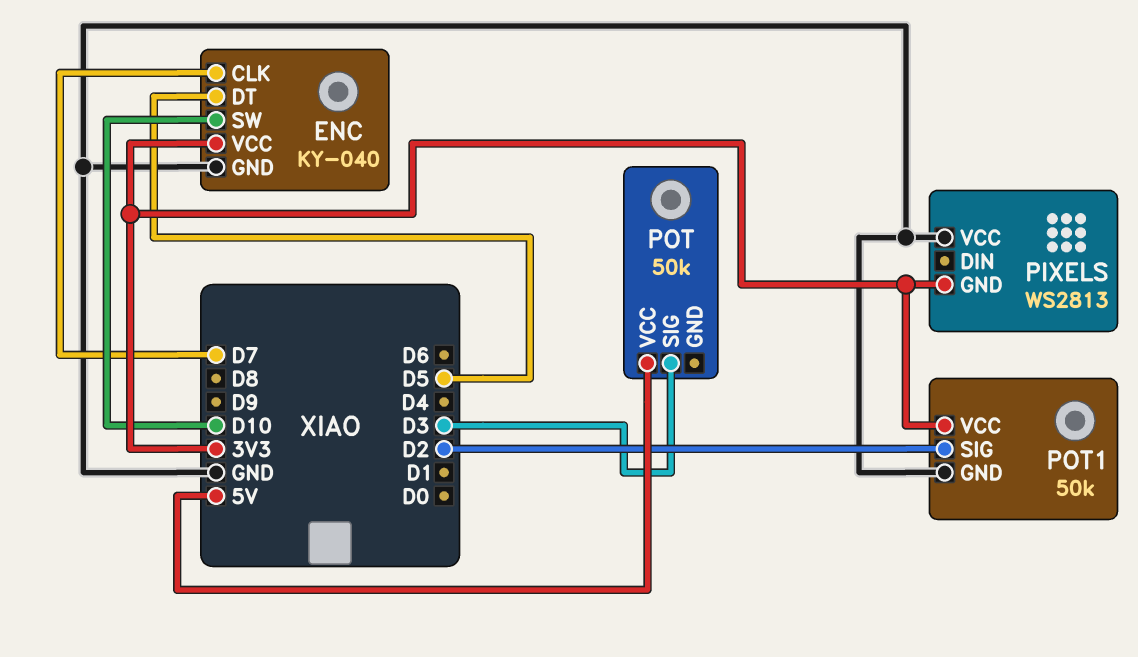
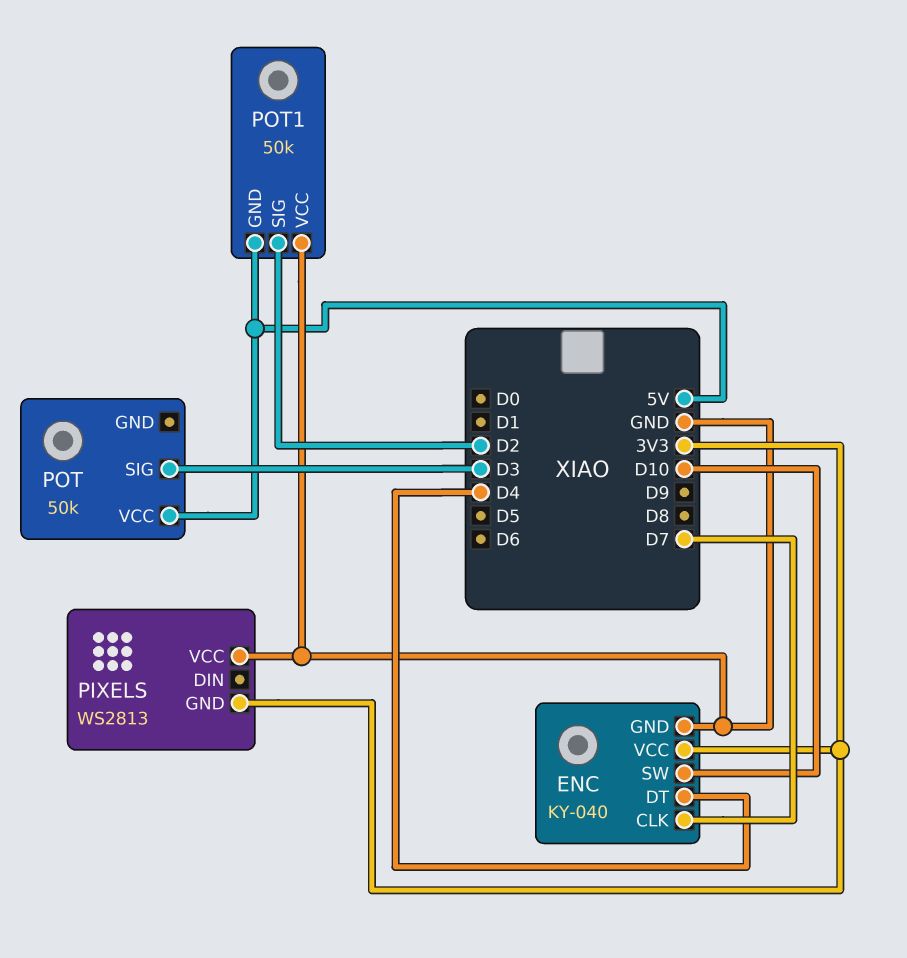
ENC pin DT: D5 -> D4
POT1 pin GND: GND -> 5V
POT1 pin VCC: 3V3 -> GND

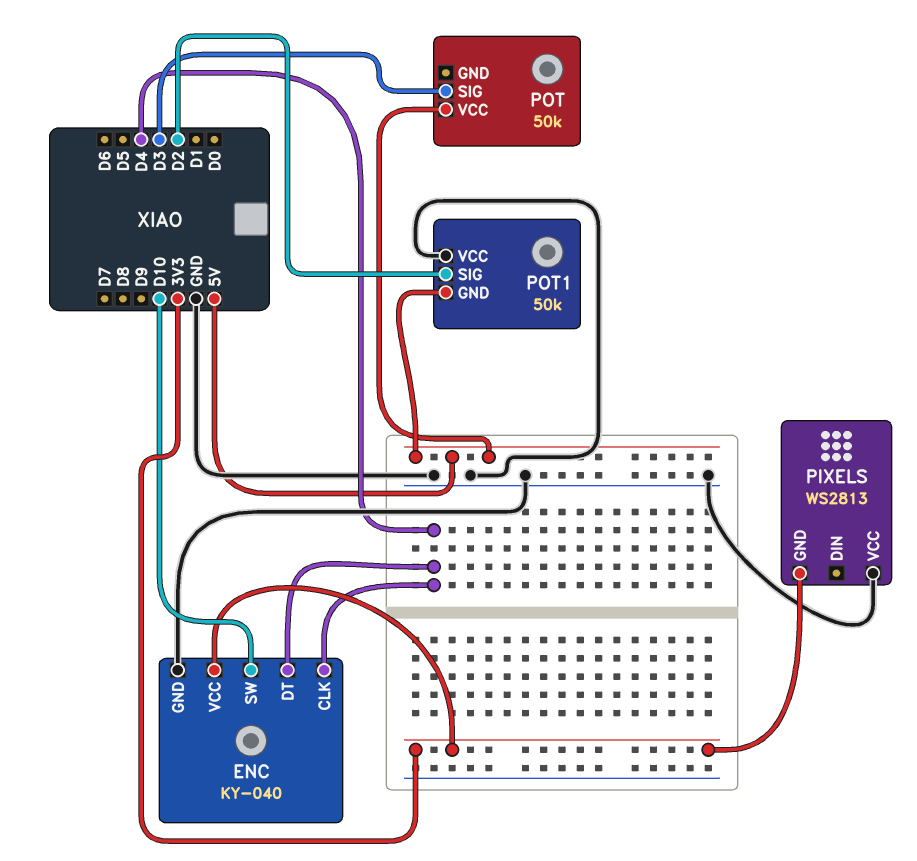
ENC pin CLK: D7 -> D4

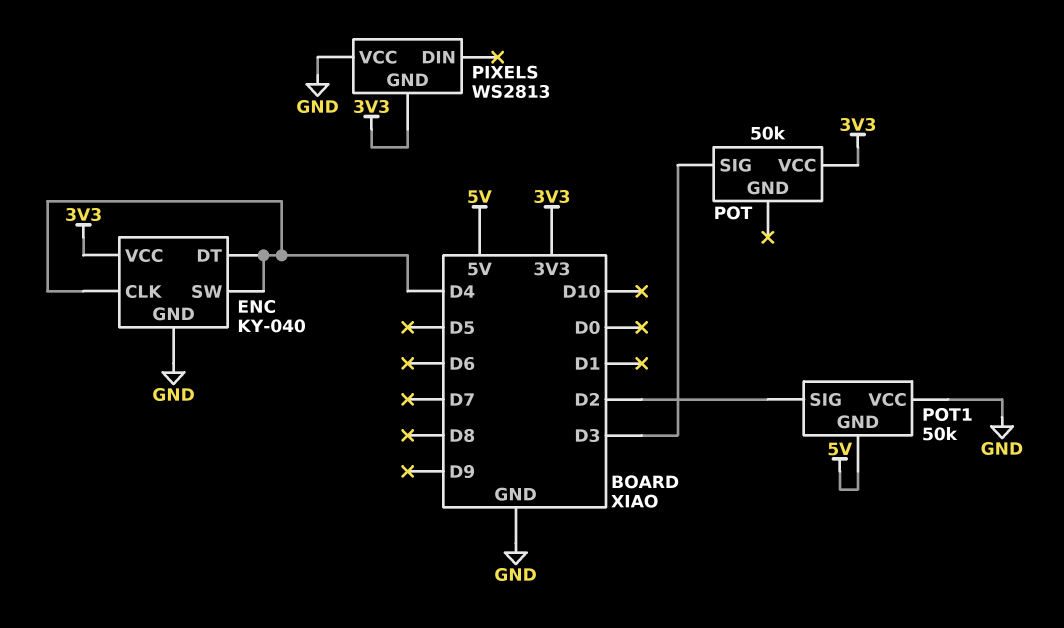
ENC pin SW: D10 -> D4
POT pin VCC: 5V -> 3V3

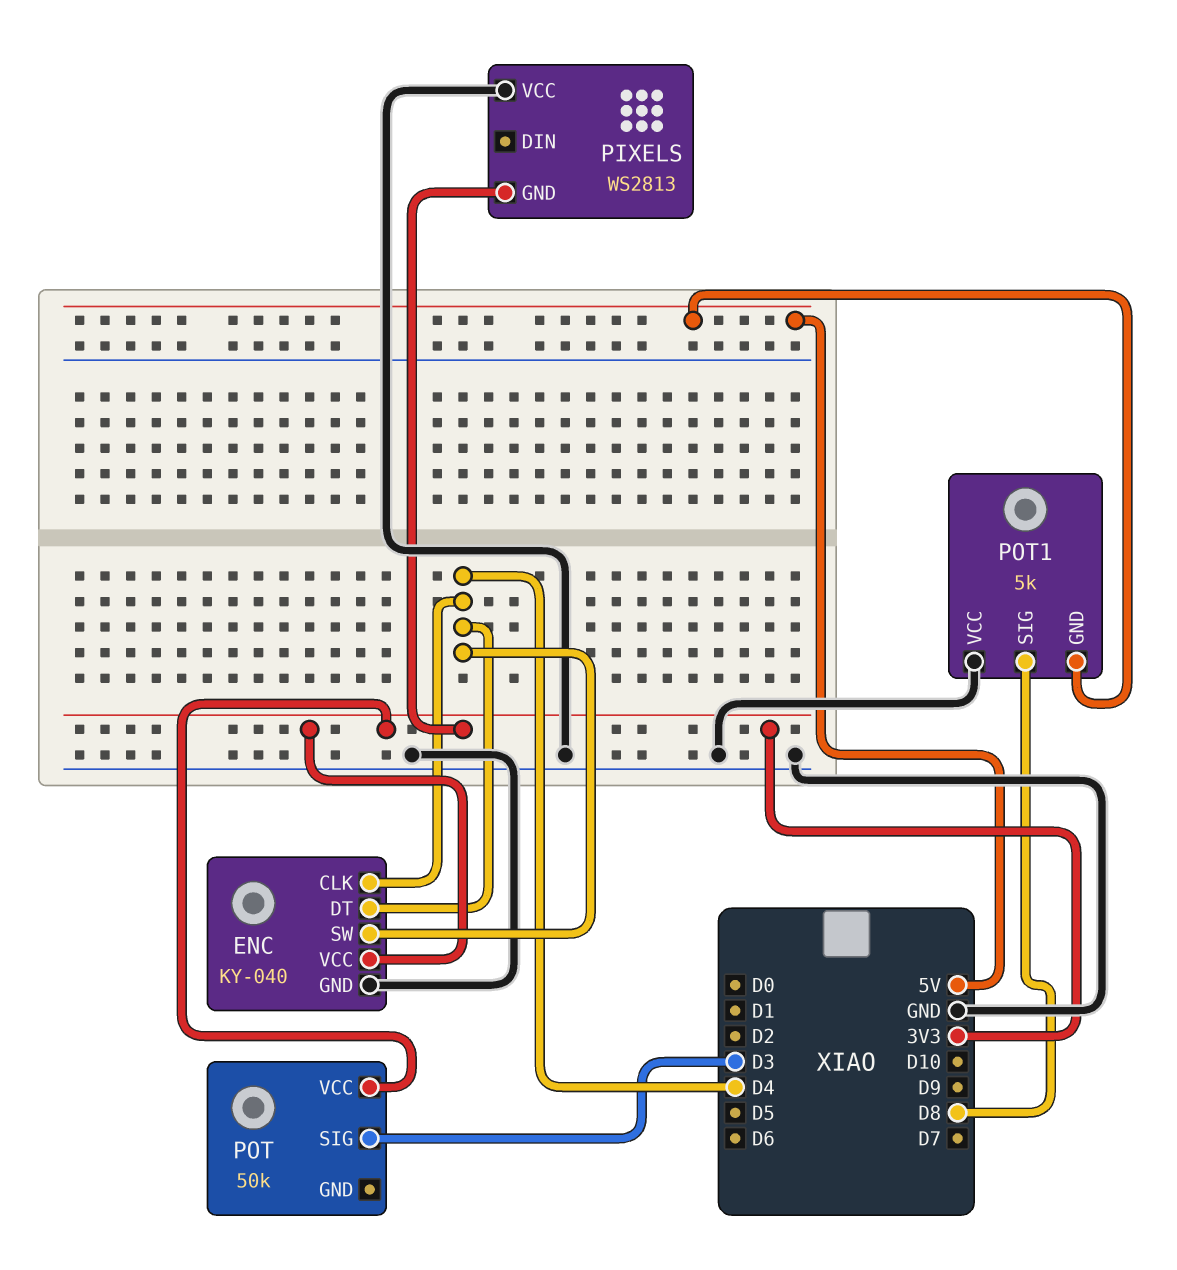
POT1: 50k -> 5k
POT1 pin SIG: D2 -> D8

